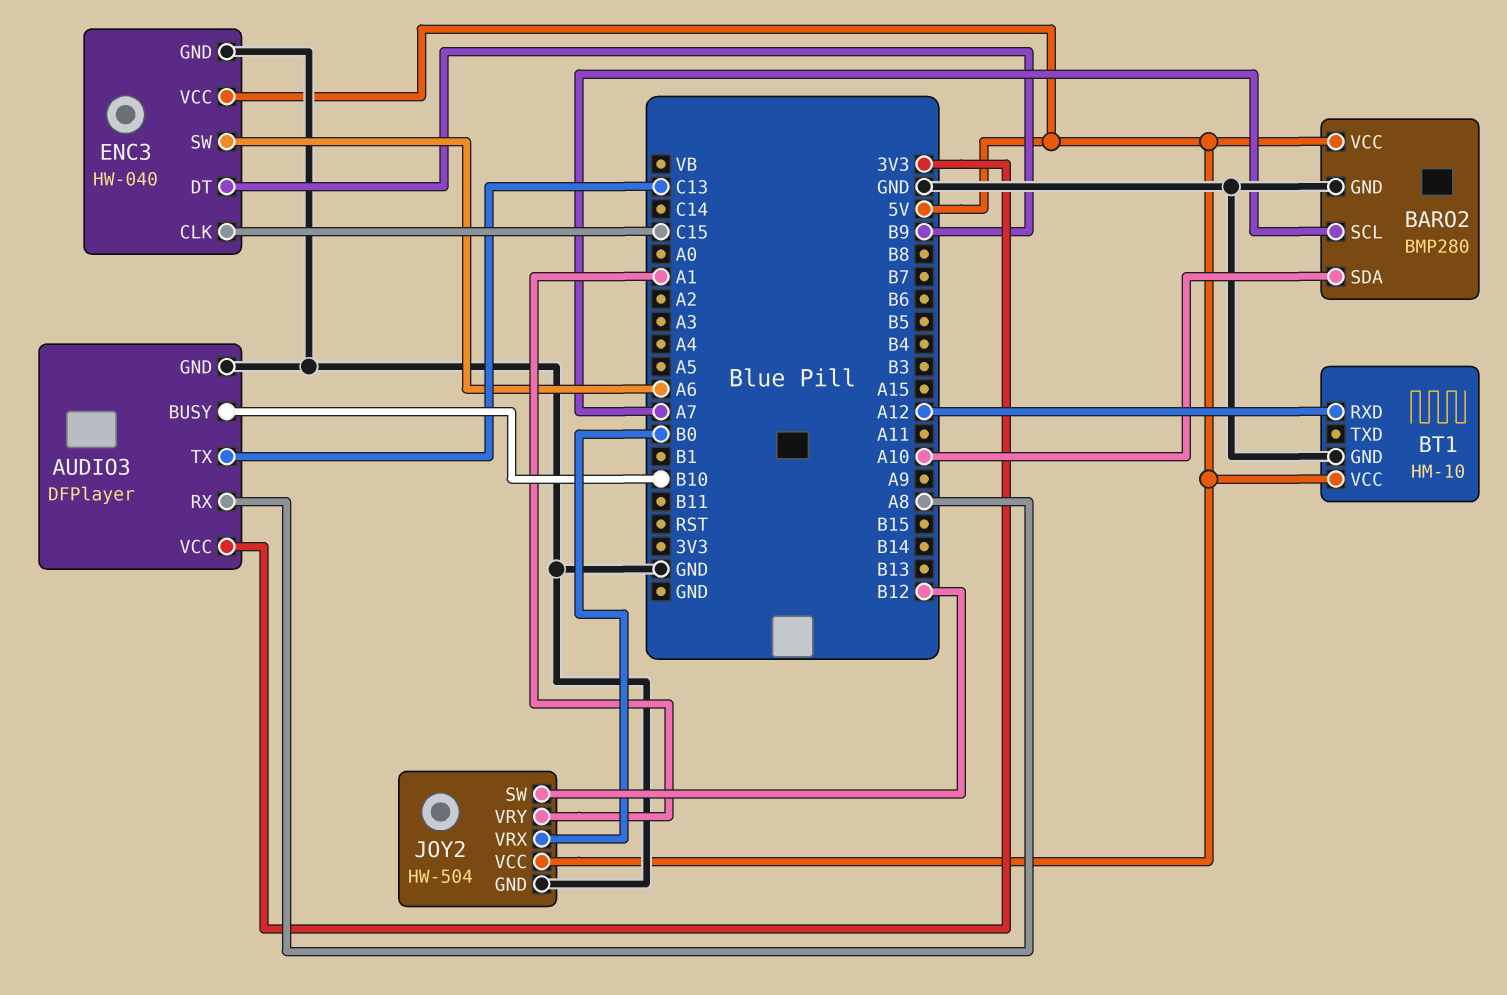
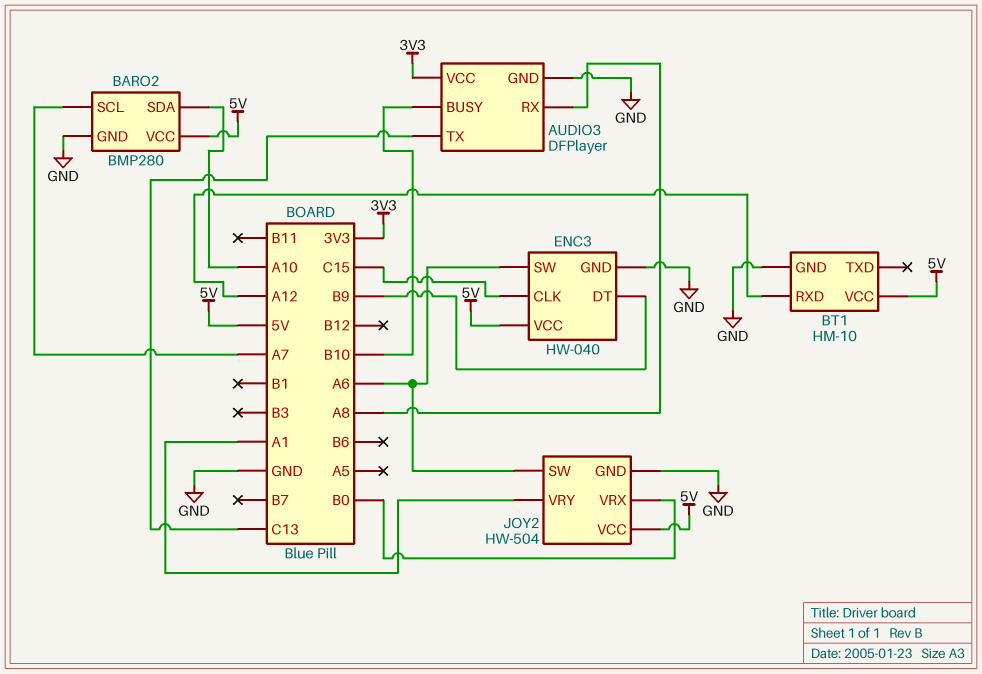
JOY2 pin SW: B12 -> A6

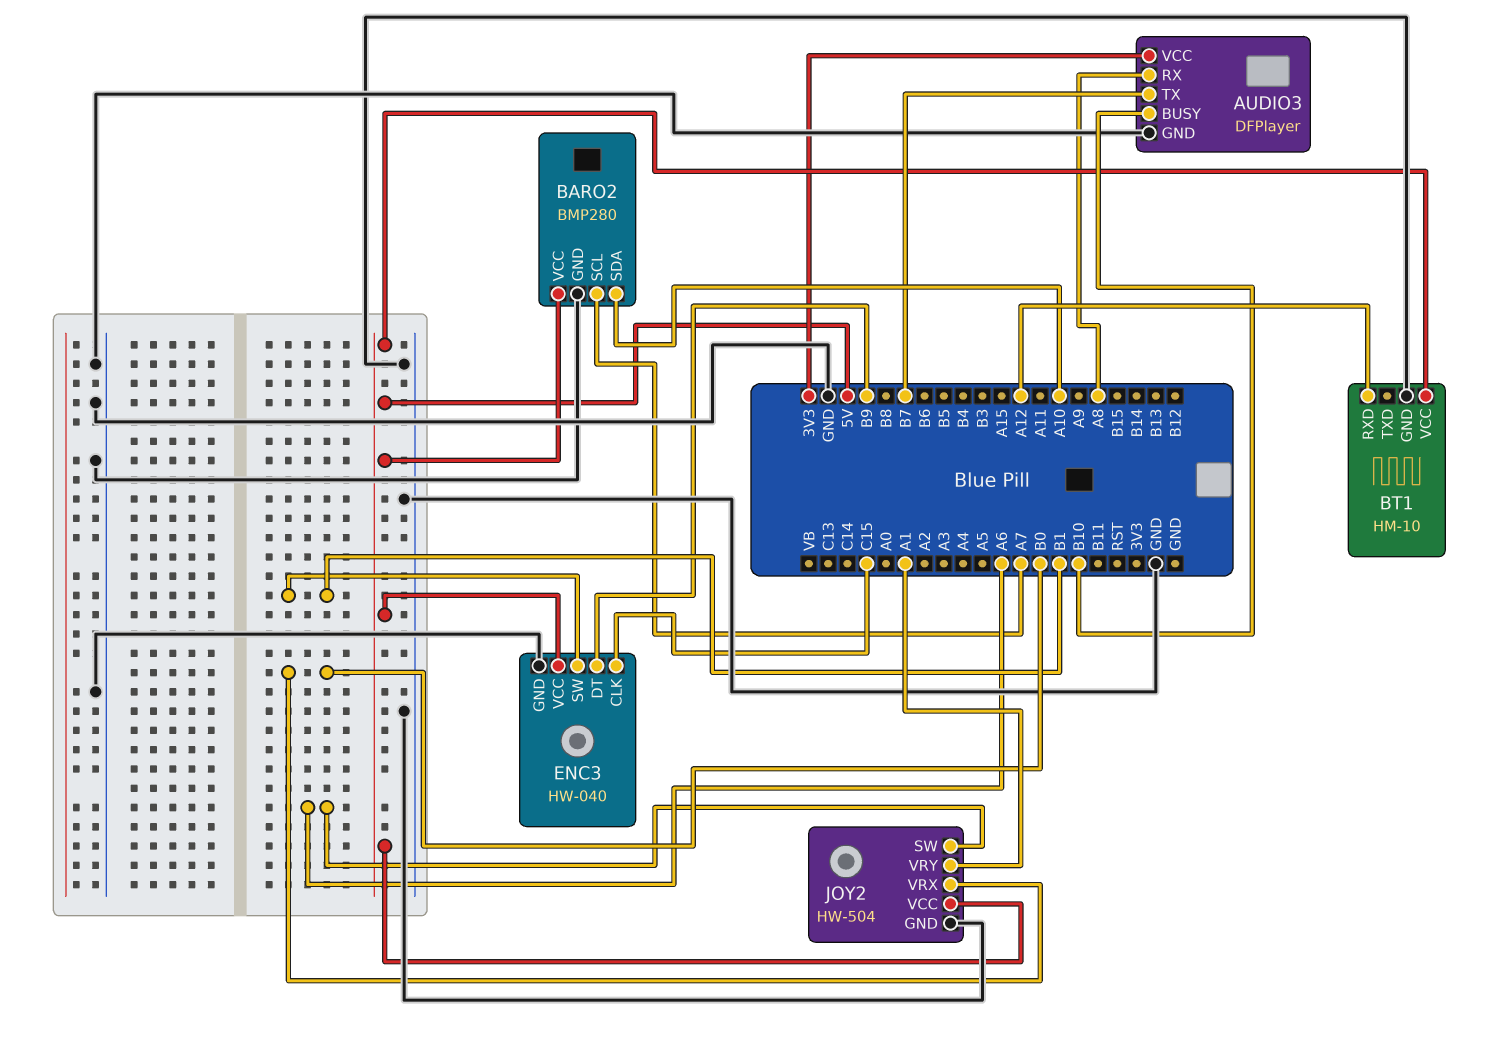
AUDIO3 pin TX: C13 -> B7
ENC3 pin SW: A6 -> B1

